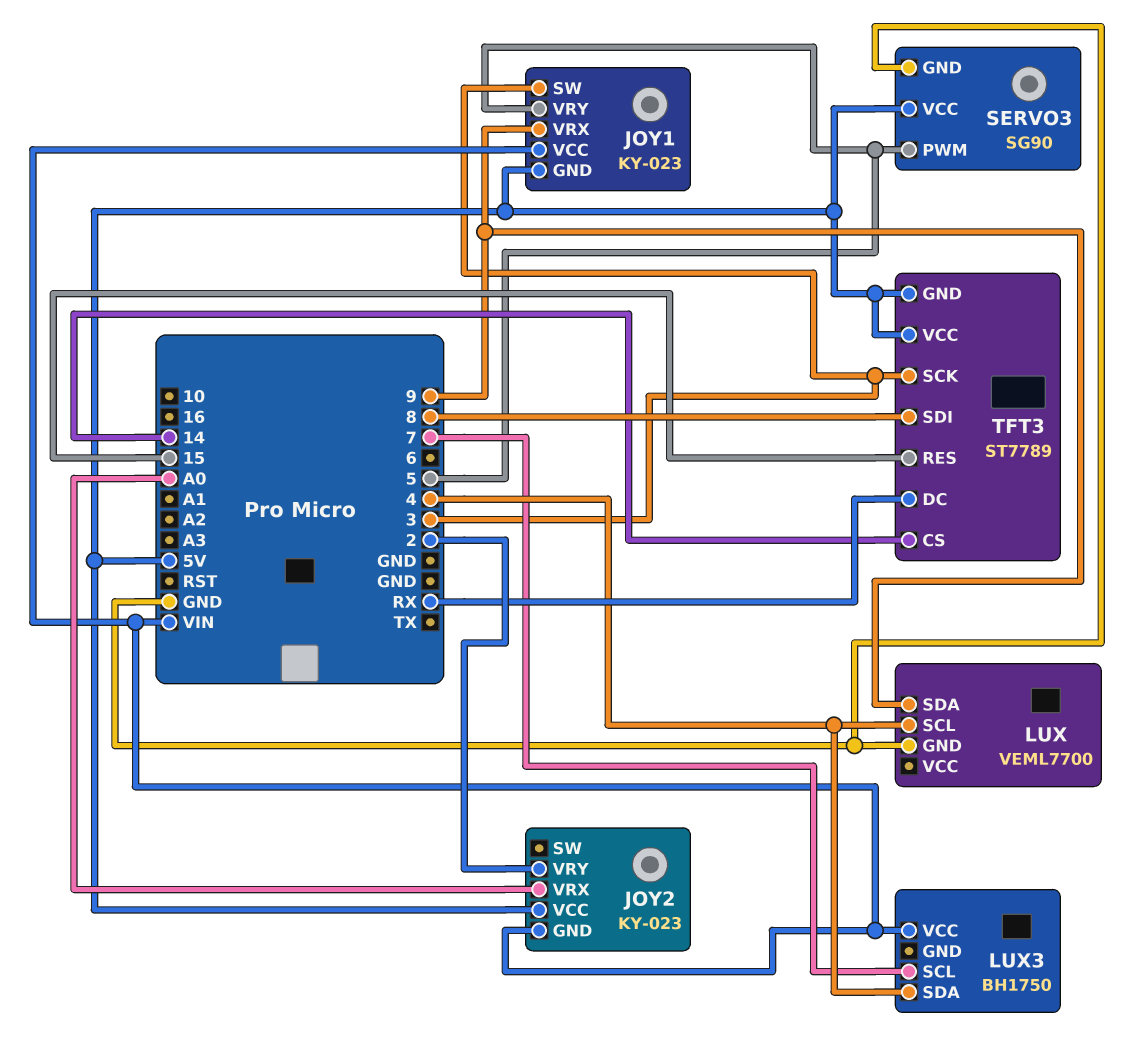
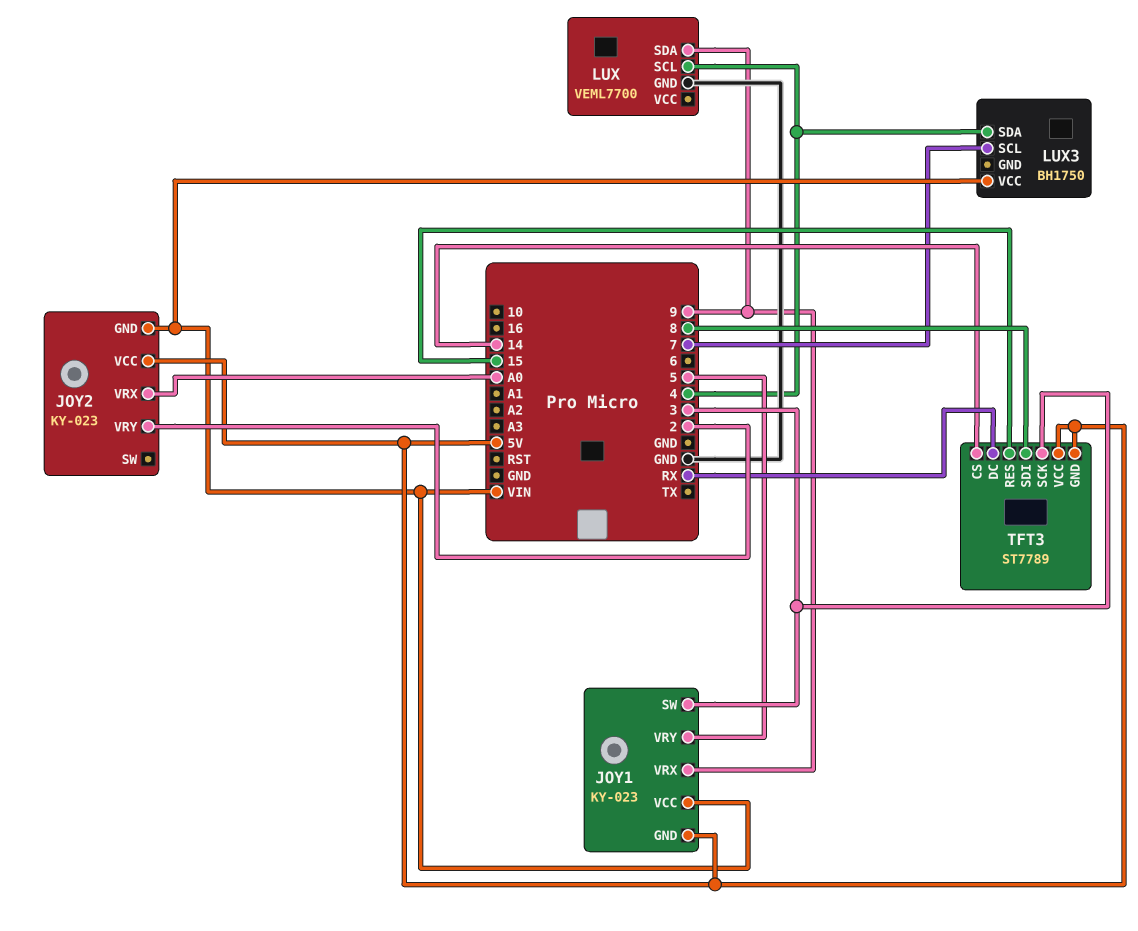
SERVO3: SG90 -> none
SERVO3 pin GND: GND -> none
SERVO3 pin PWM: 5 -> none
SERVO3 pin VCC: 5V -> none

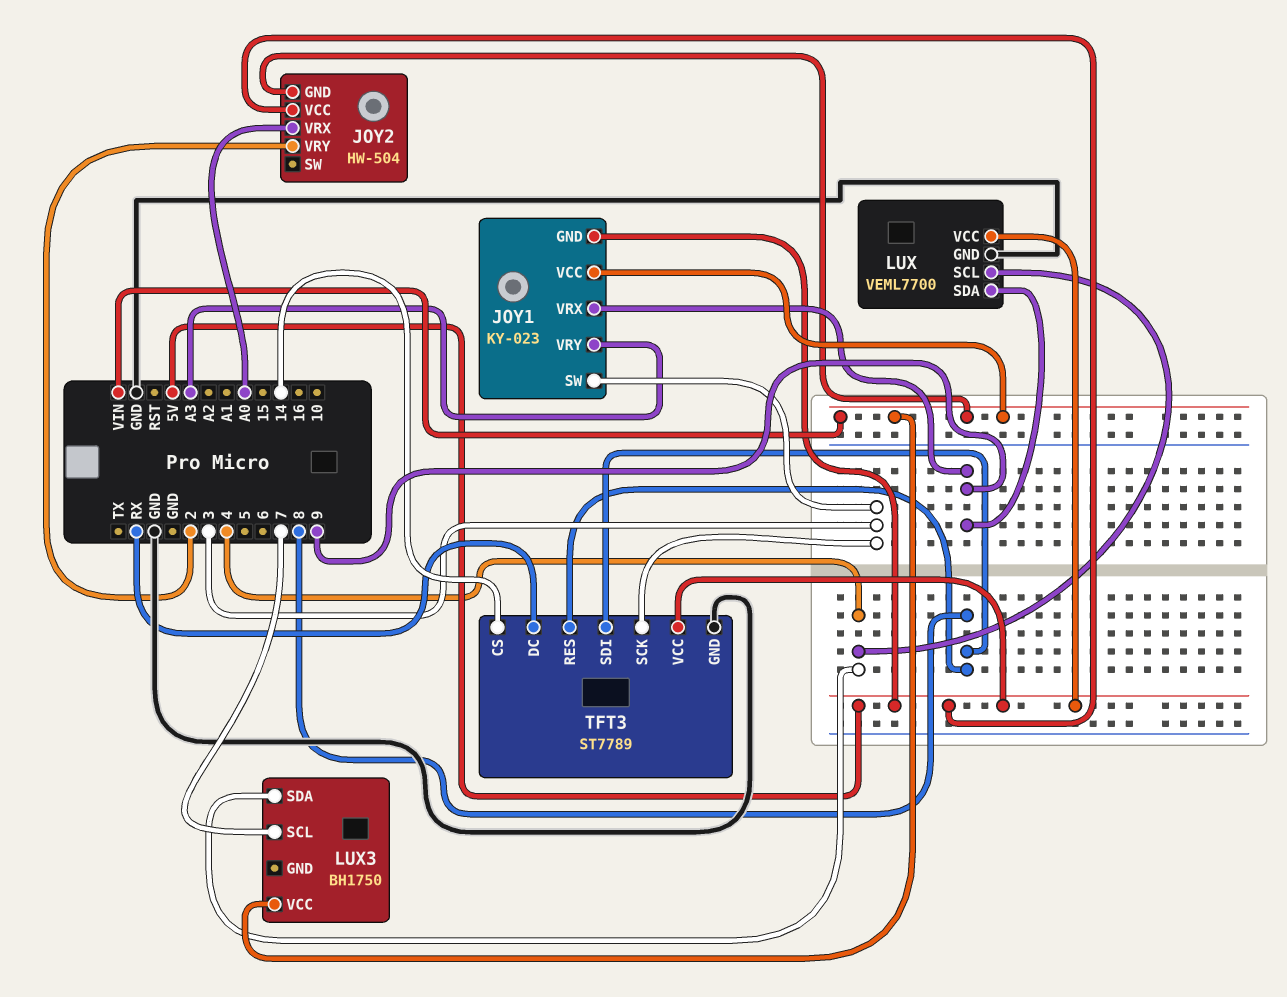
JOY1 pin VRY: 5 -> A3
JOY2: KY-023 -> HW-504
LUX pin VCC: none -> 5V
TFT3 pin GND: 5V -> GND
TFT3 pin RES: 15 -> 8

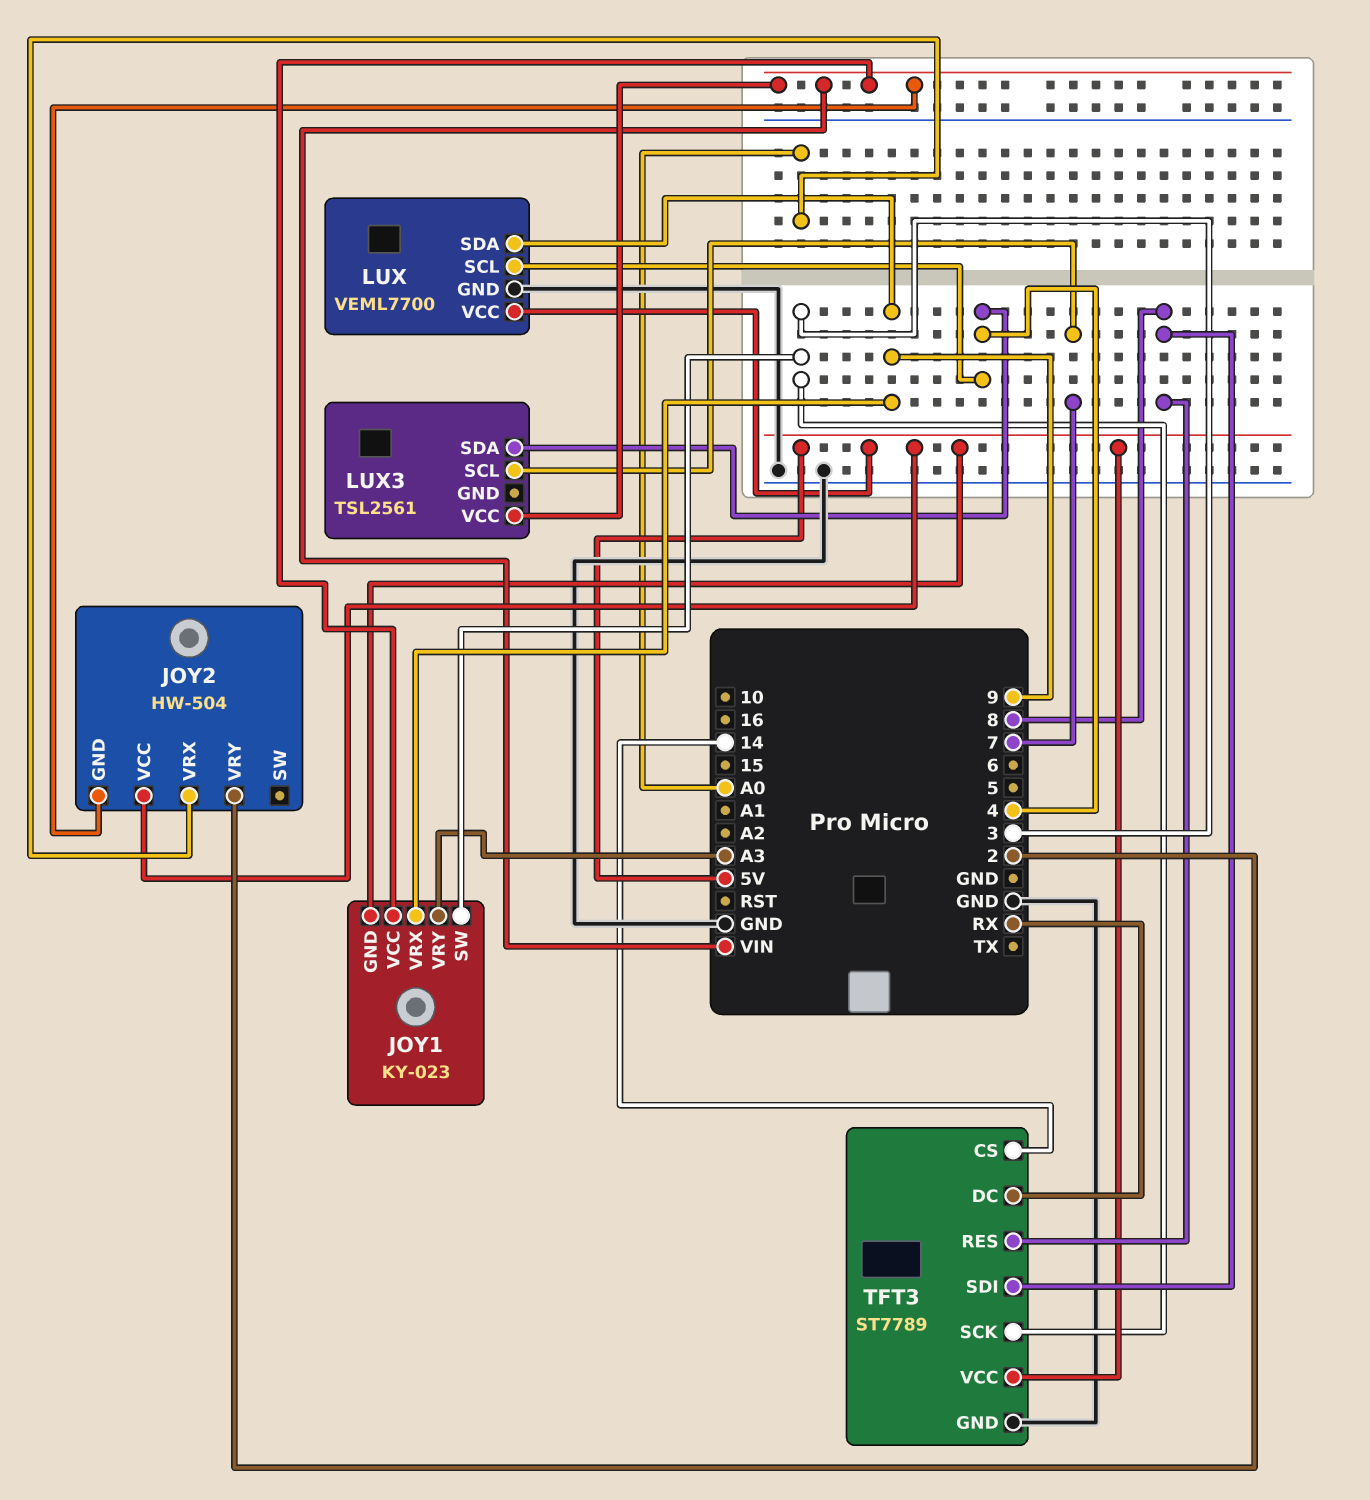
LUX3: BH1750 -> TSL2561

